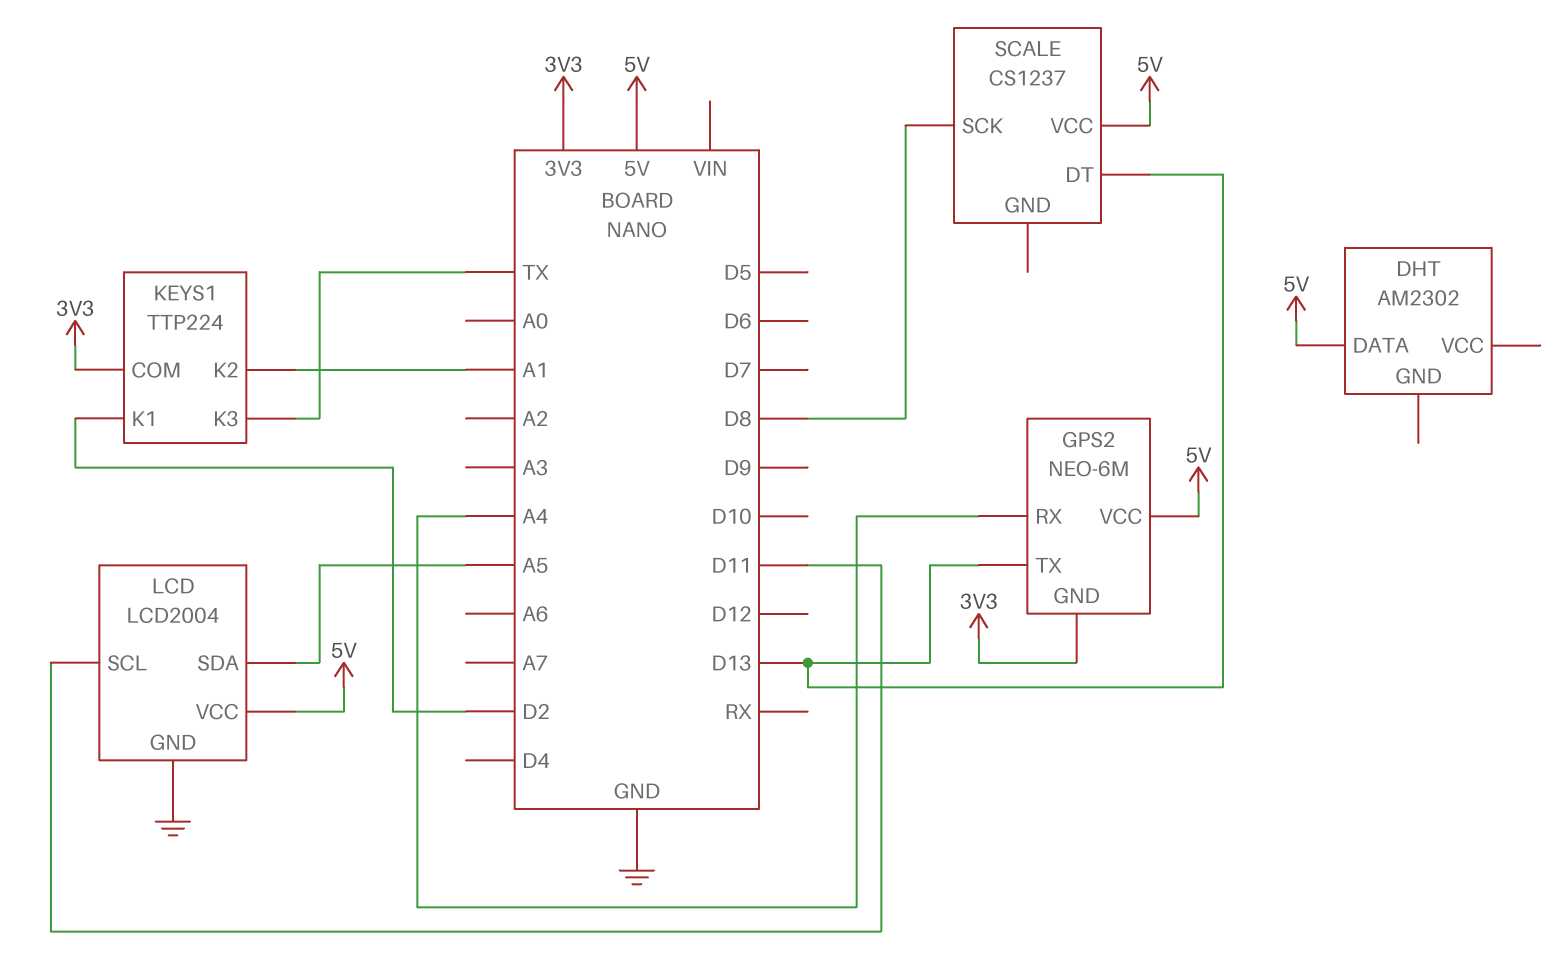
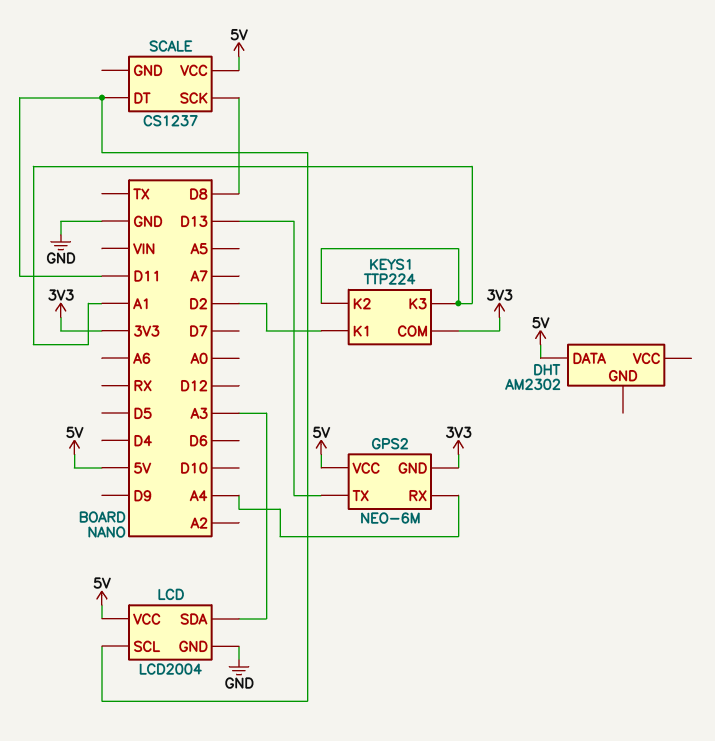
KEYS1 pin K3: TX -> A1
LCD pin SDA: A5 -> A3
SCALE pin DT: D13 -> D11

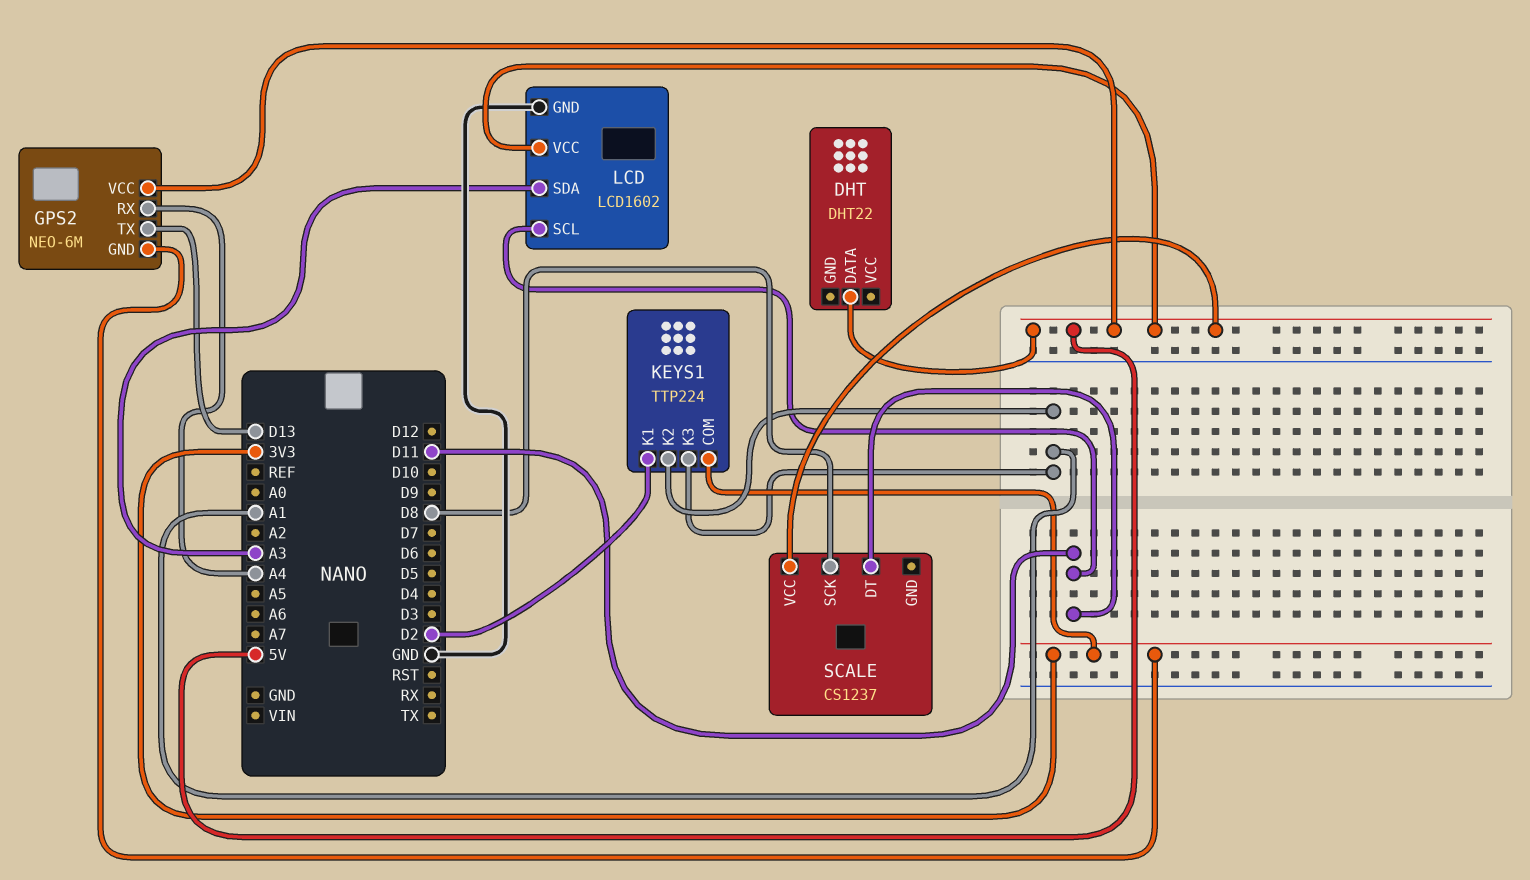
DHT: AM2302 -> DHT22
LCD: LCD2004 -> LCD1602

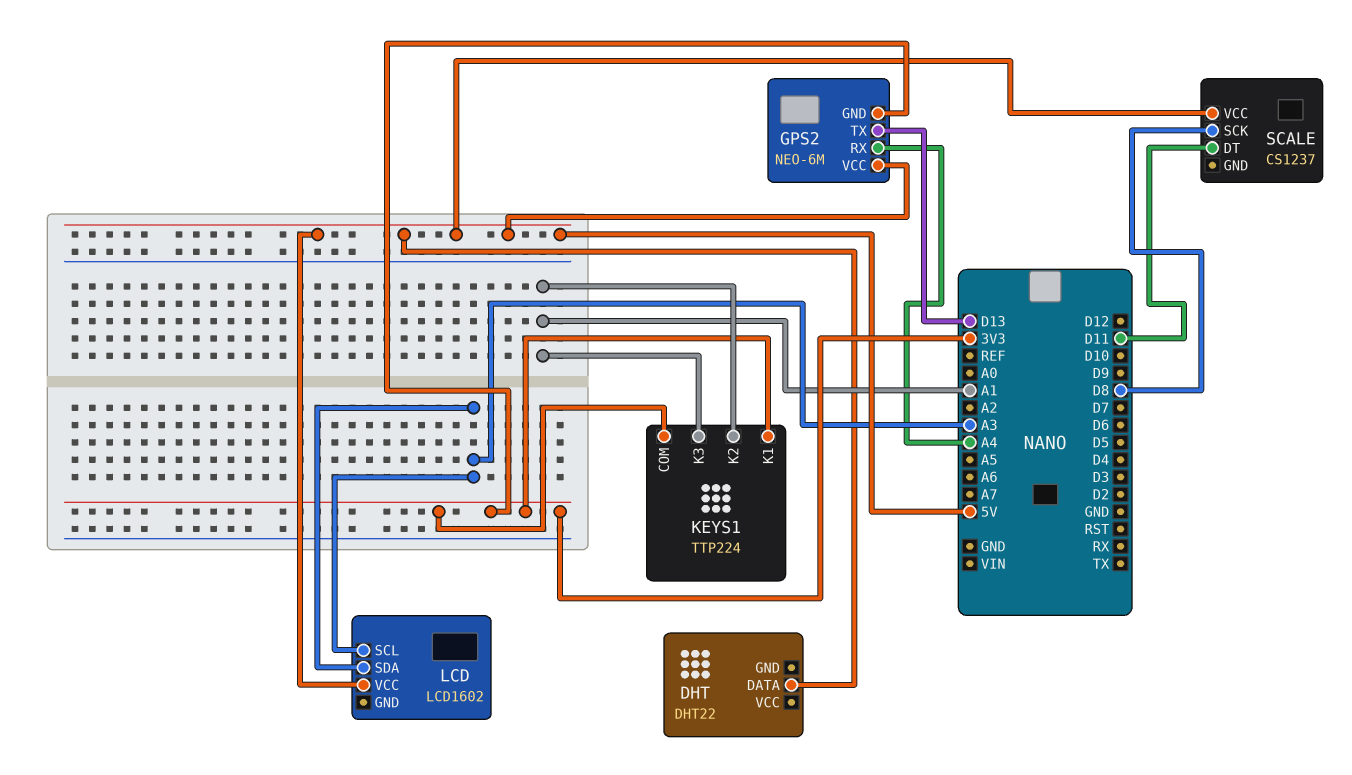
KEYS1 pin K1: D2 -> 3V3
LCD pin GND: GND -> none
LCD pin SCL: D11 -> A3

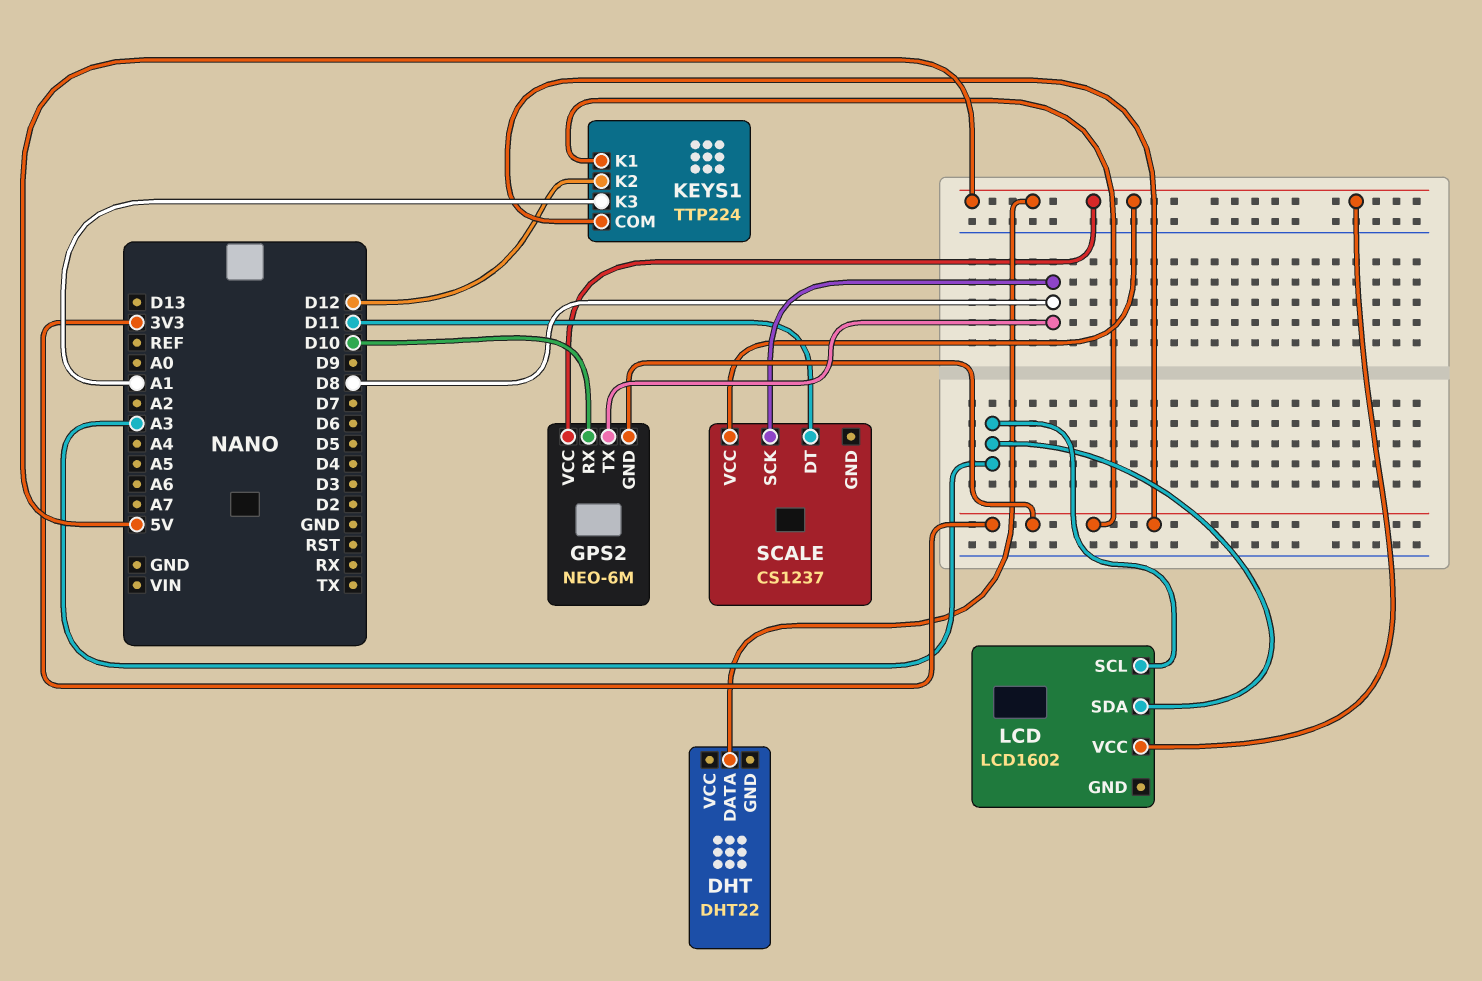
GPS2 pin RX: A4 -> D10
GPS2 pin TX: D13 -> D8
KEYS1 pin K2: A1 -> D12

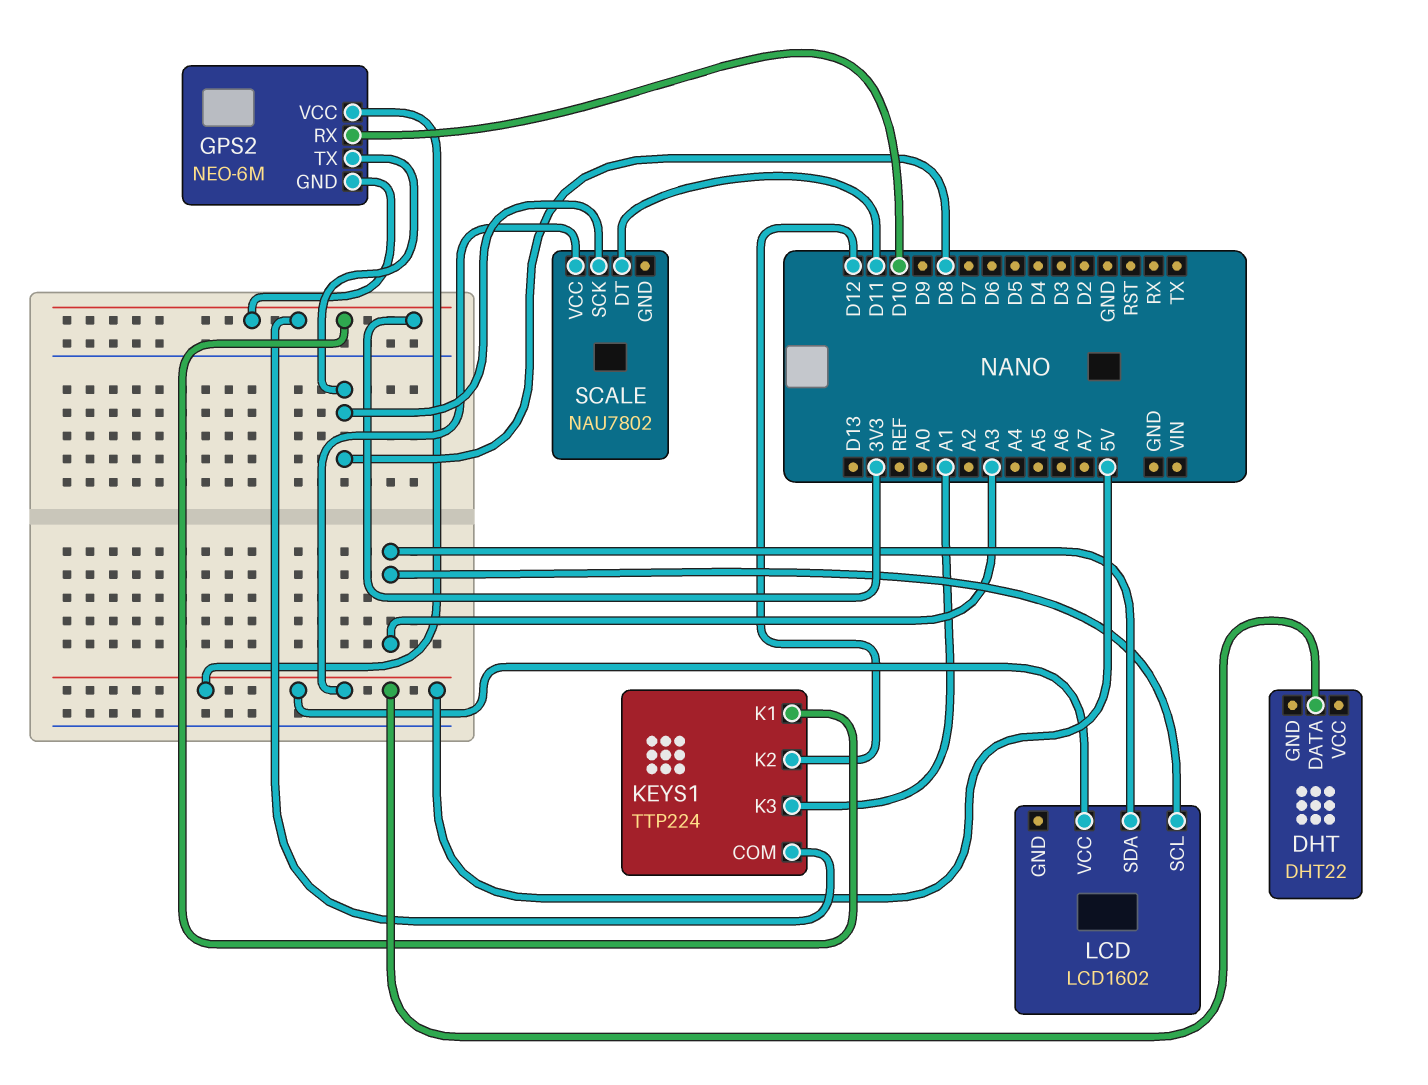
SCALE: CS1237 -> NAU7802

